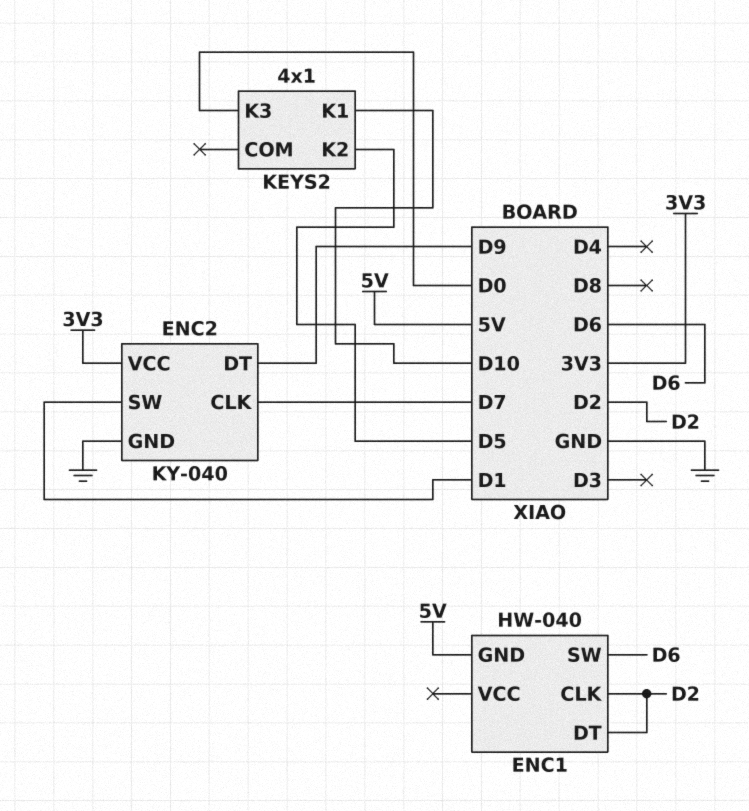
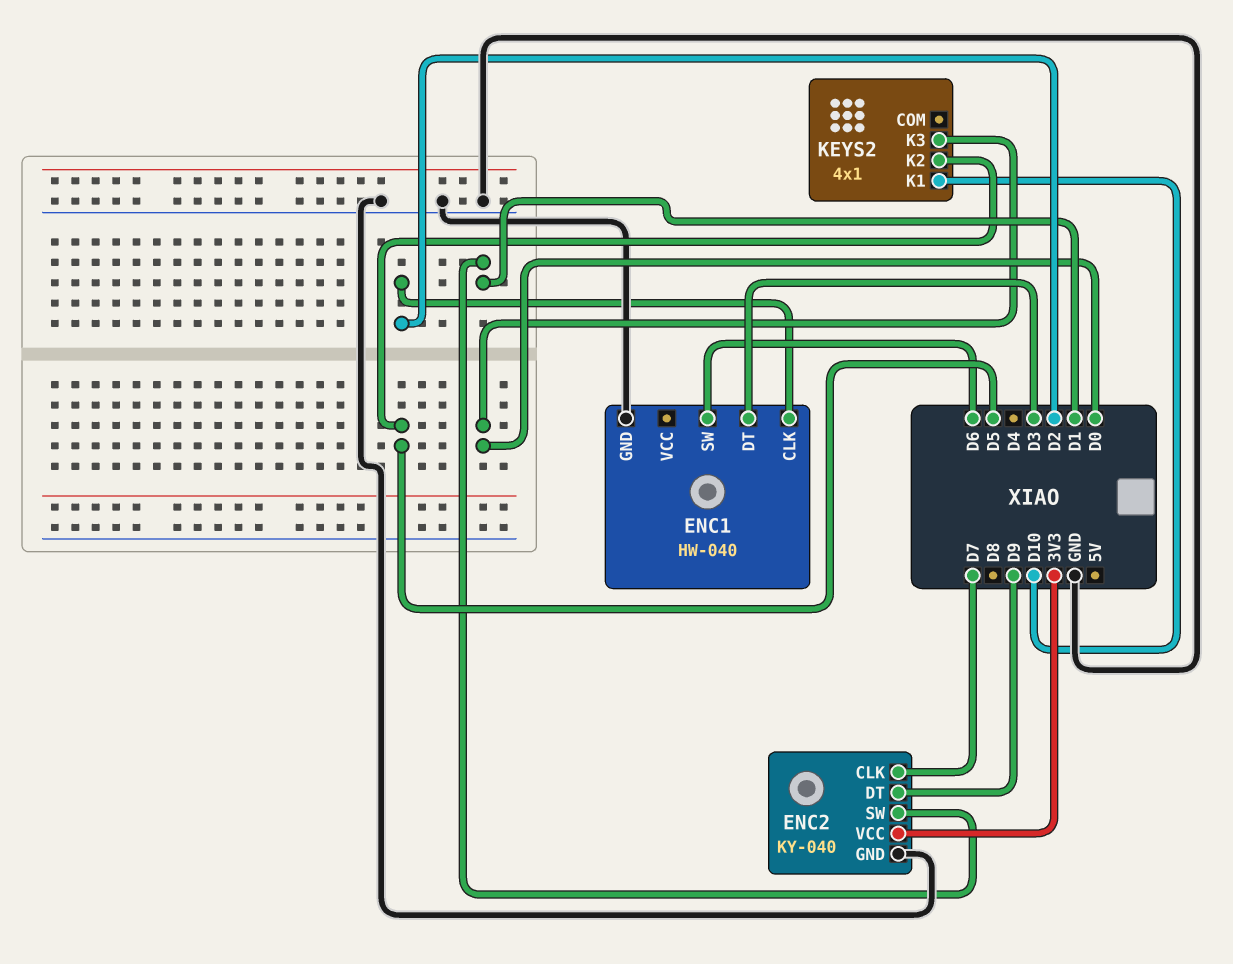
ENC1 pin DT: D2 -> D3
ENC1 pin GND: 5V -> GND

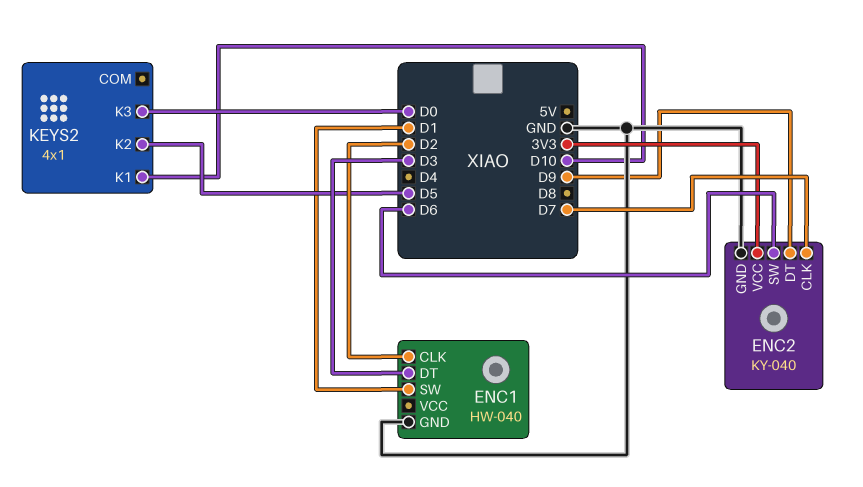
ENC1 pin SW: D6 -> D1
ENC2 pin SW: D1 -> D6

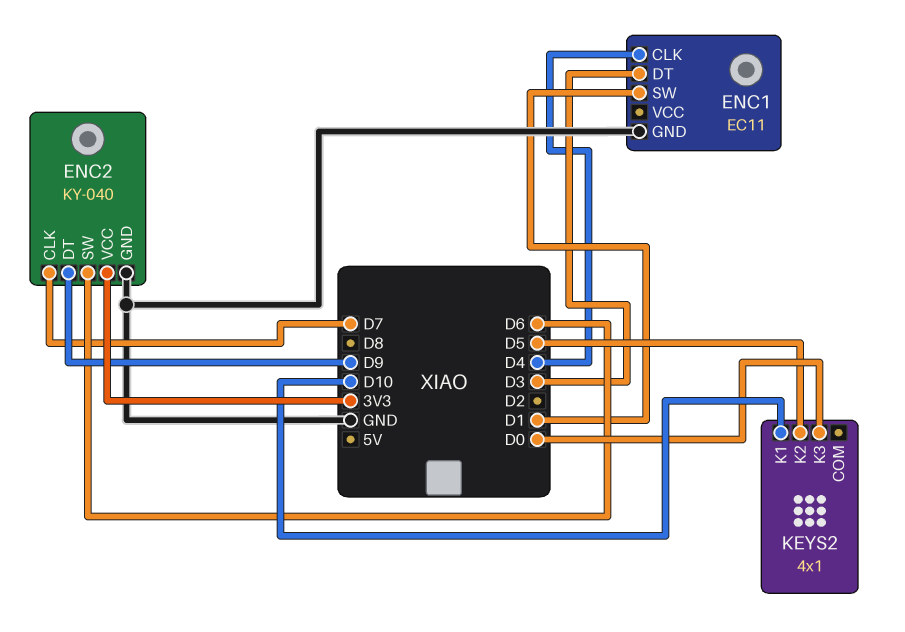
ENC1: HW-040 -> EC11
ENC1 pin CLK: D2 -> D4

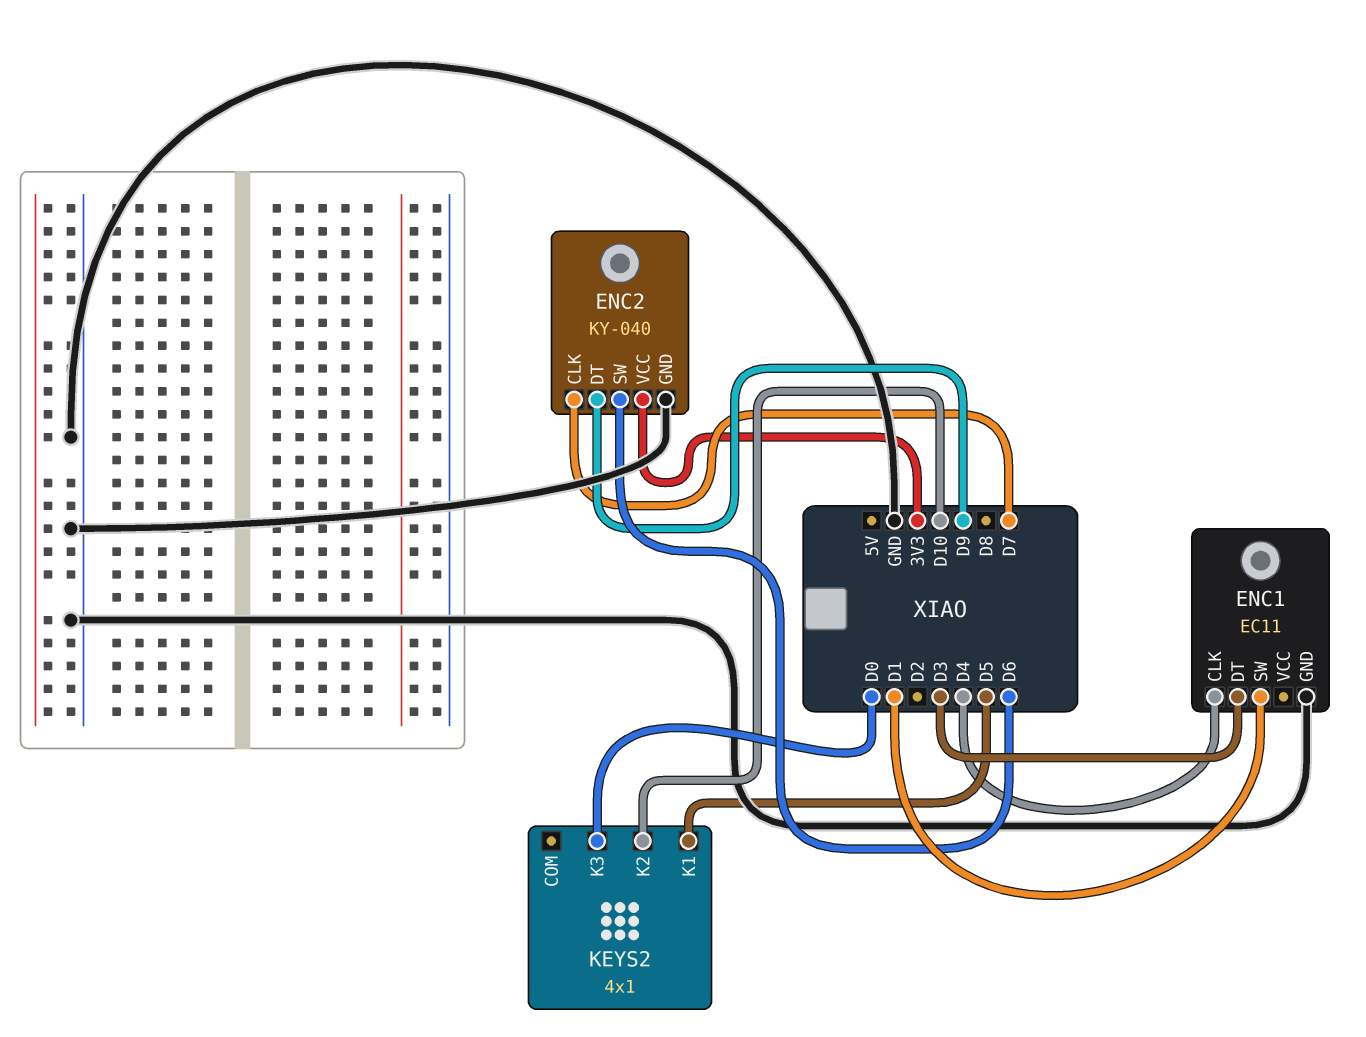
KEYS2 pin K1: D10 -> D5
KEYS2 pin K2: D5 -> D10

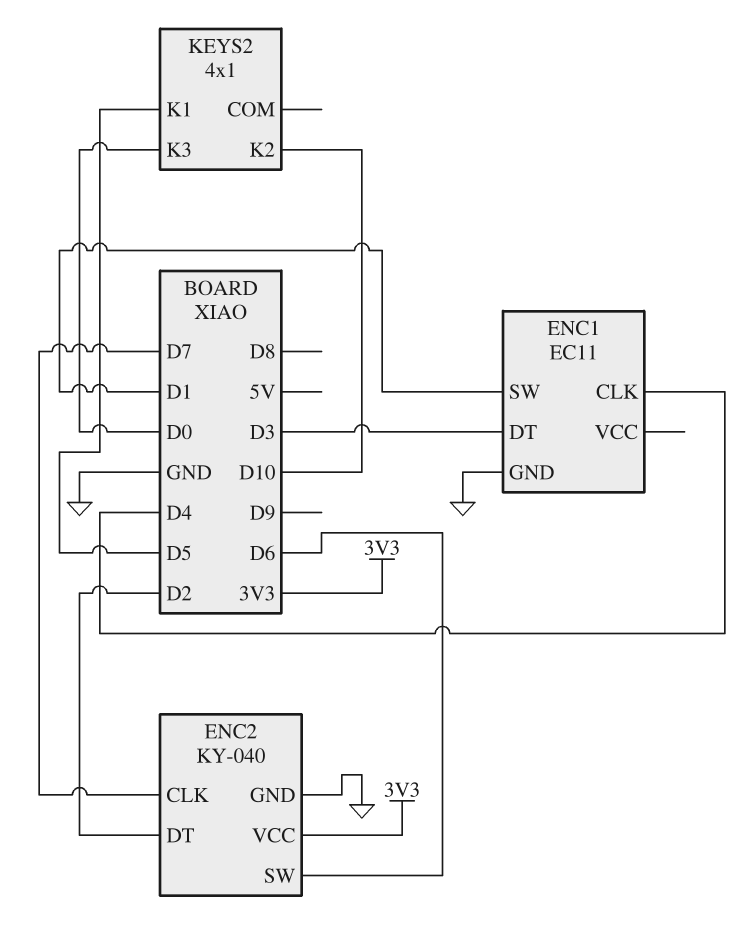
ENC2 pin DT: D9 -> D2

